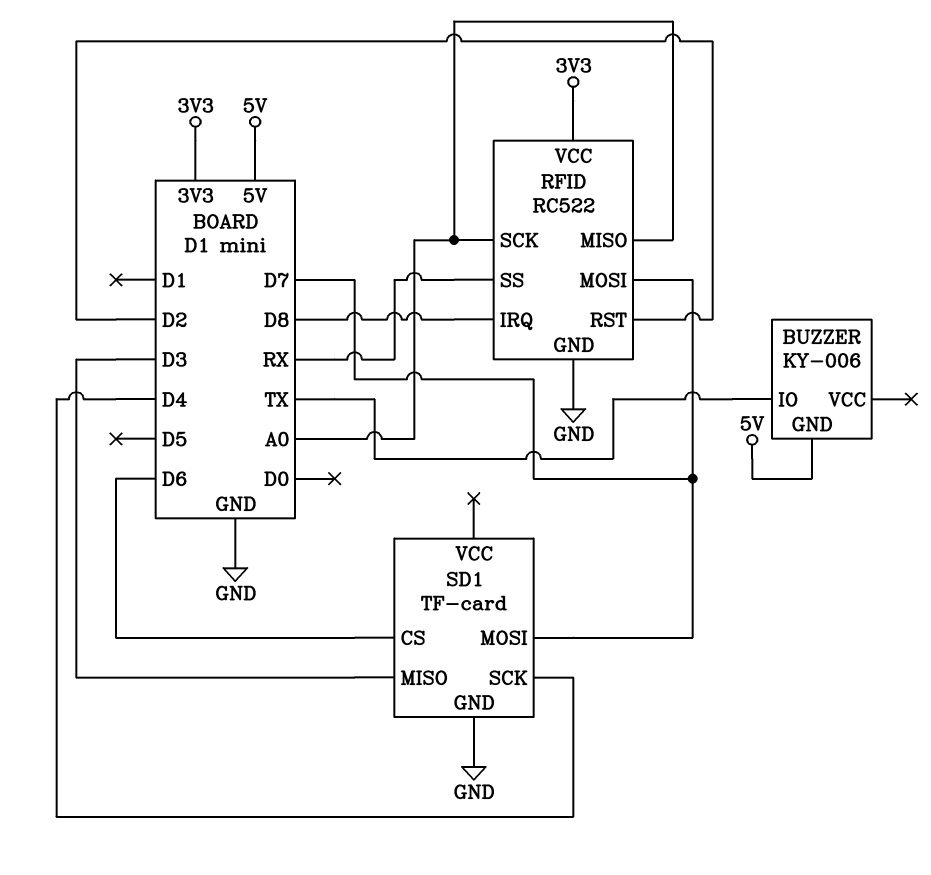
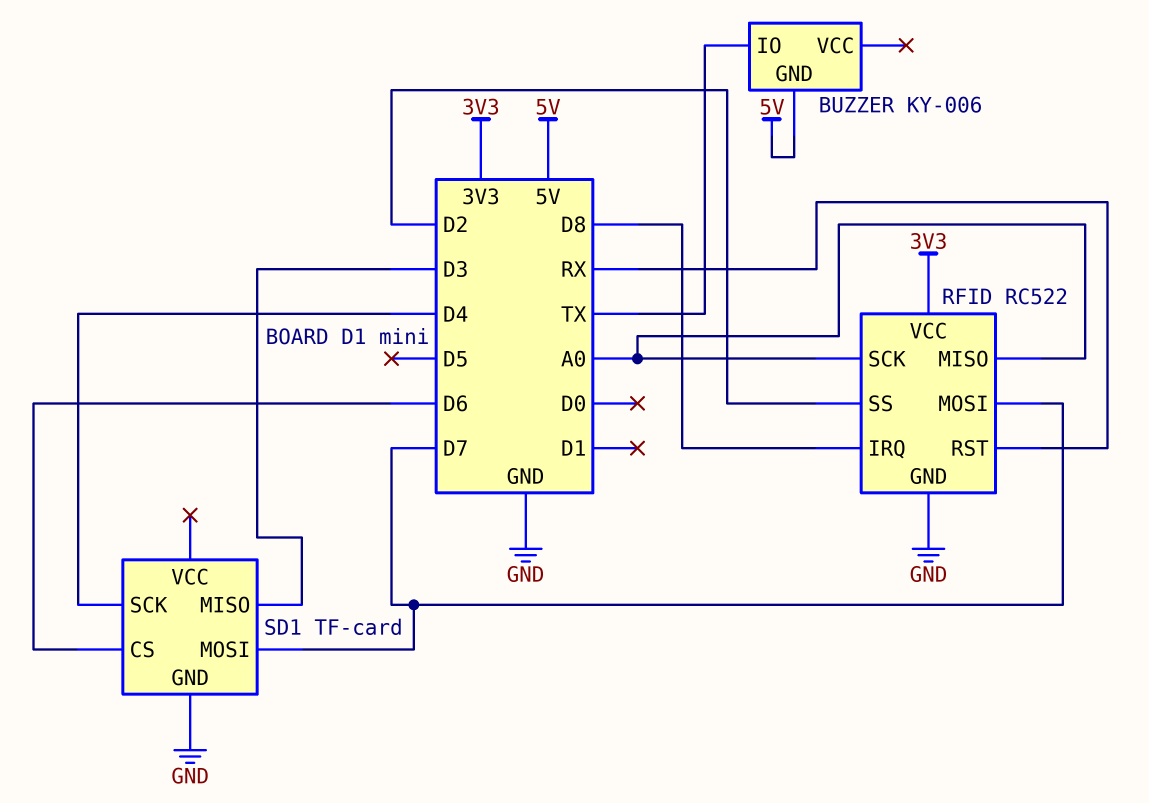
RFID pin RST: D2 -> RX
RFID pin SS: RX -> D2

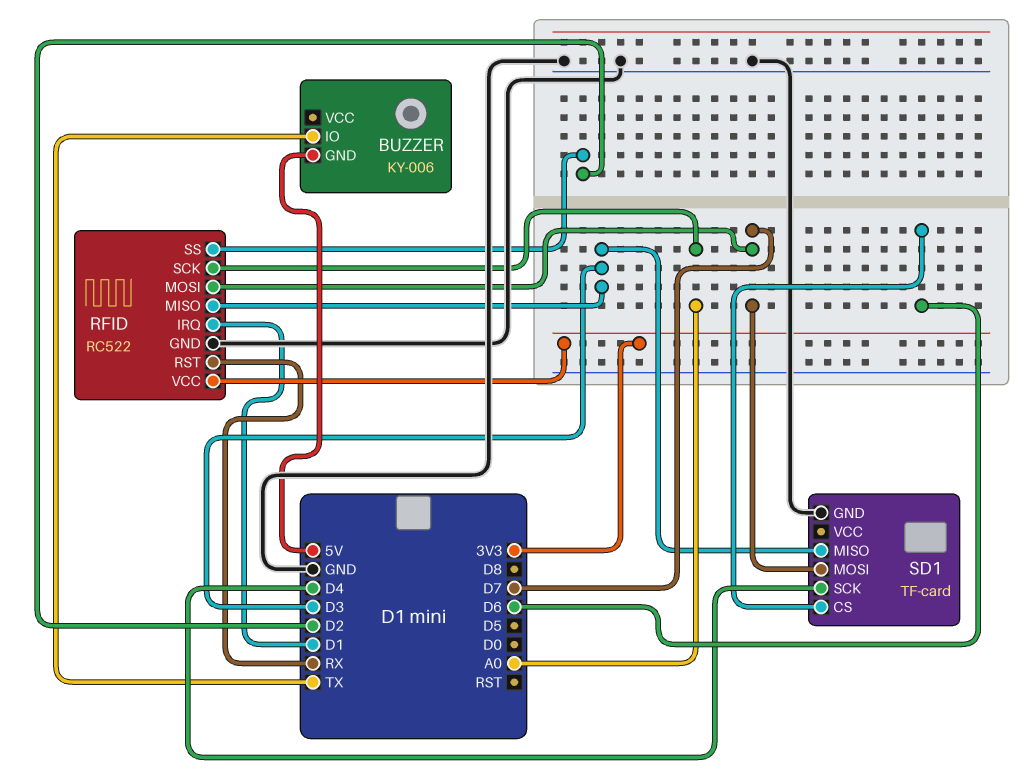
RFID pin IRQ: D8 -> D1
RFID pin MISO: A0 -> D3

